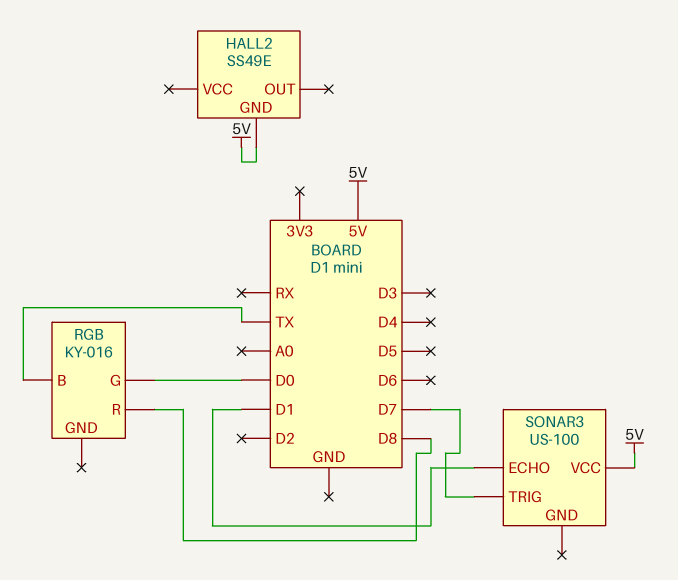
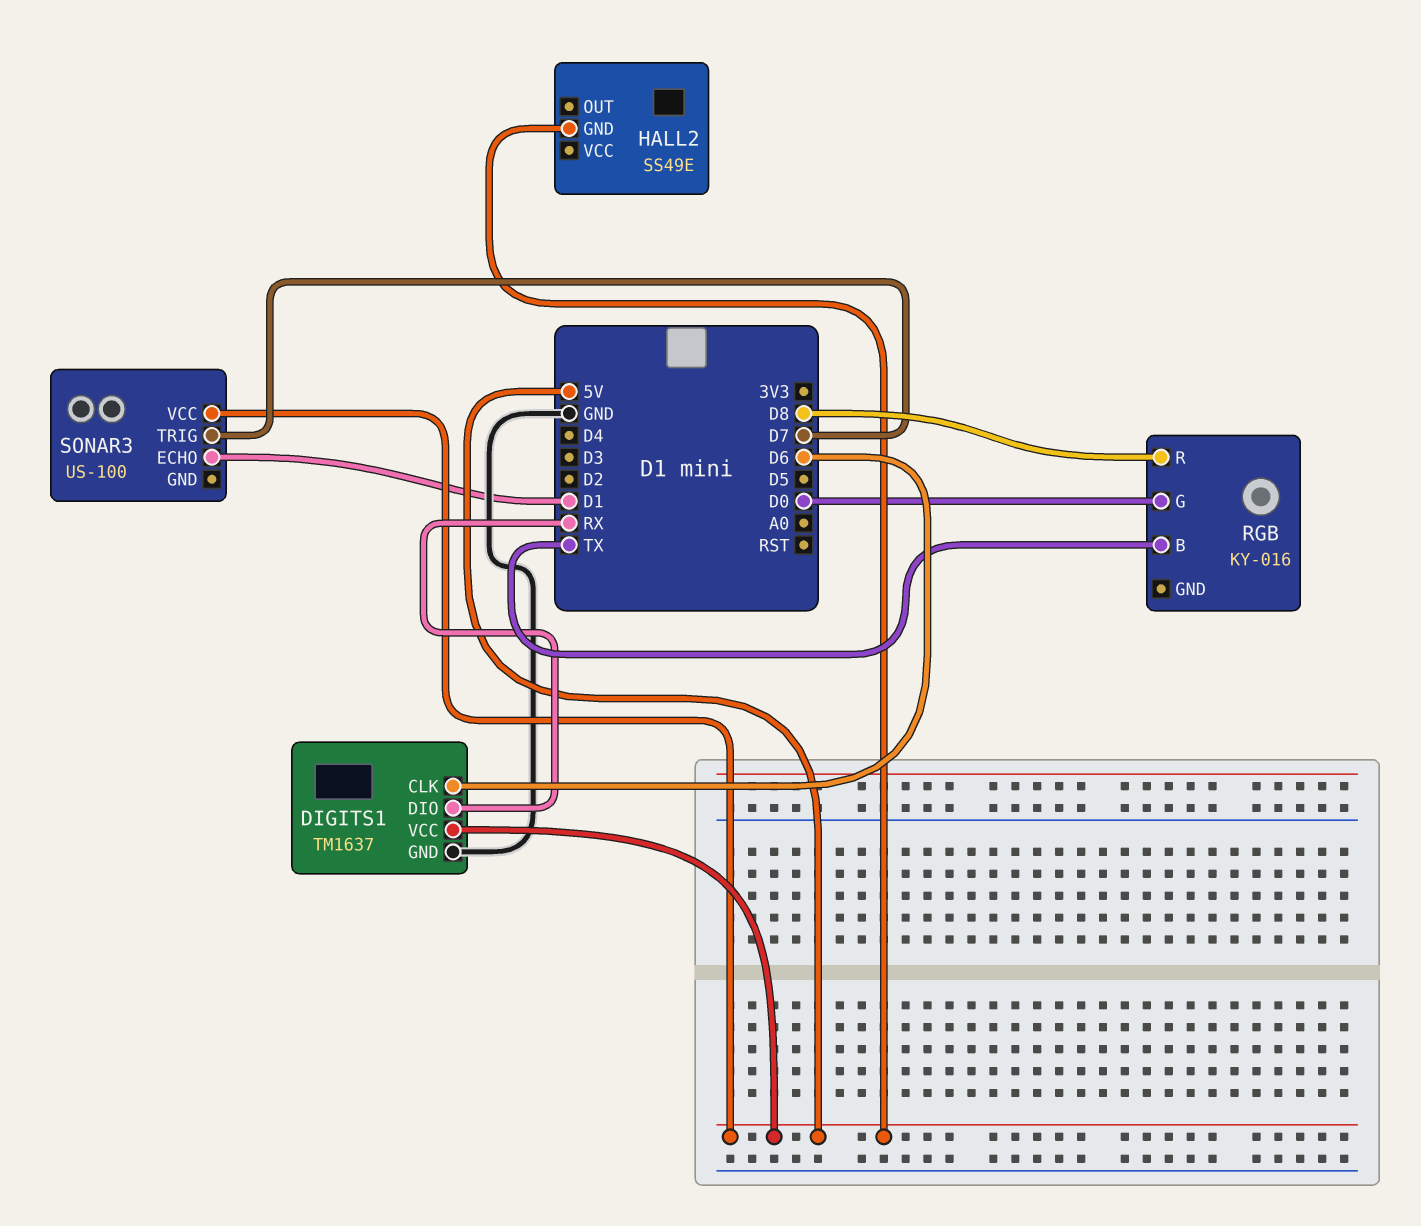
DIGITS1: none -> TM1637
DIGITS1 pin CLK: none -> D6
DIGITS1 pin DIO: none -> RX
DIGITS1 pin GND: none -> GND
DIGITS1 pin VCC: none -> 5V

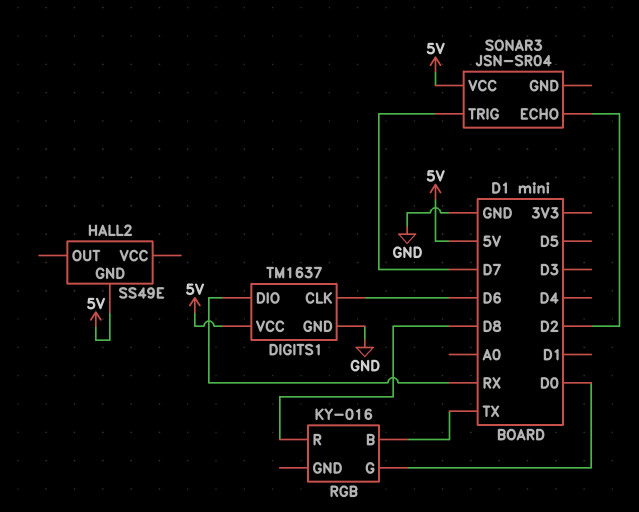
SONAR3: US-100 -> JSN-SR04
SONAR3 pin ECHO: D1 -> D2

